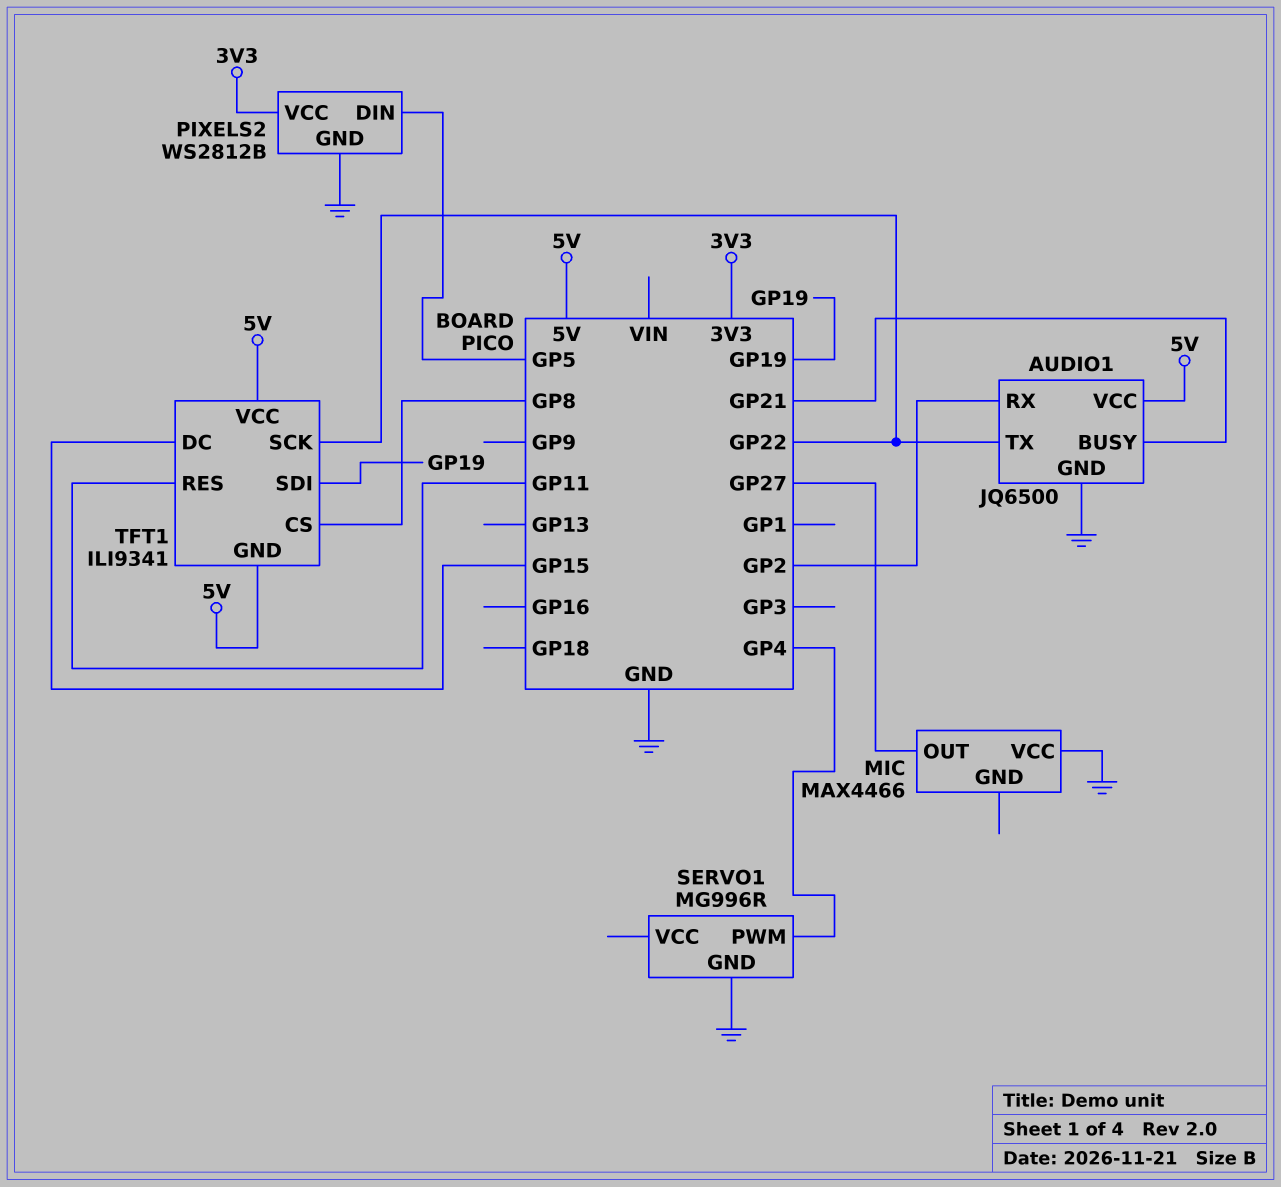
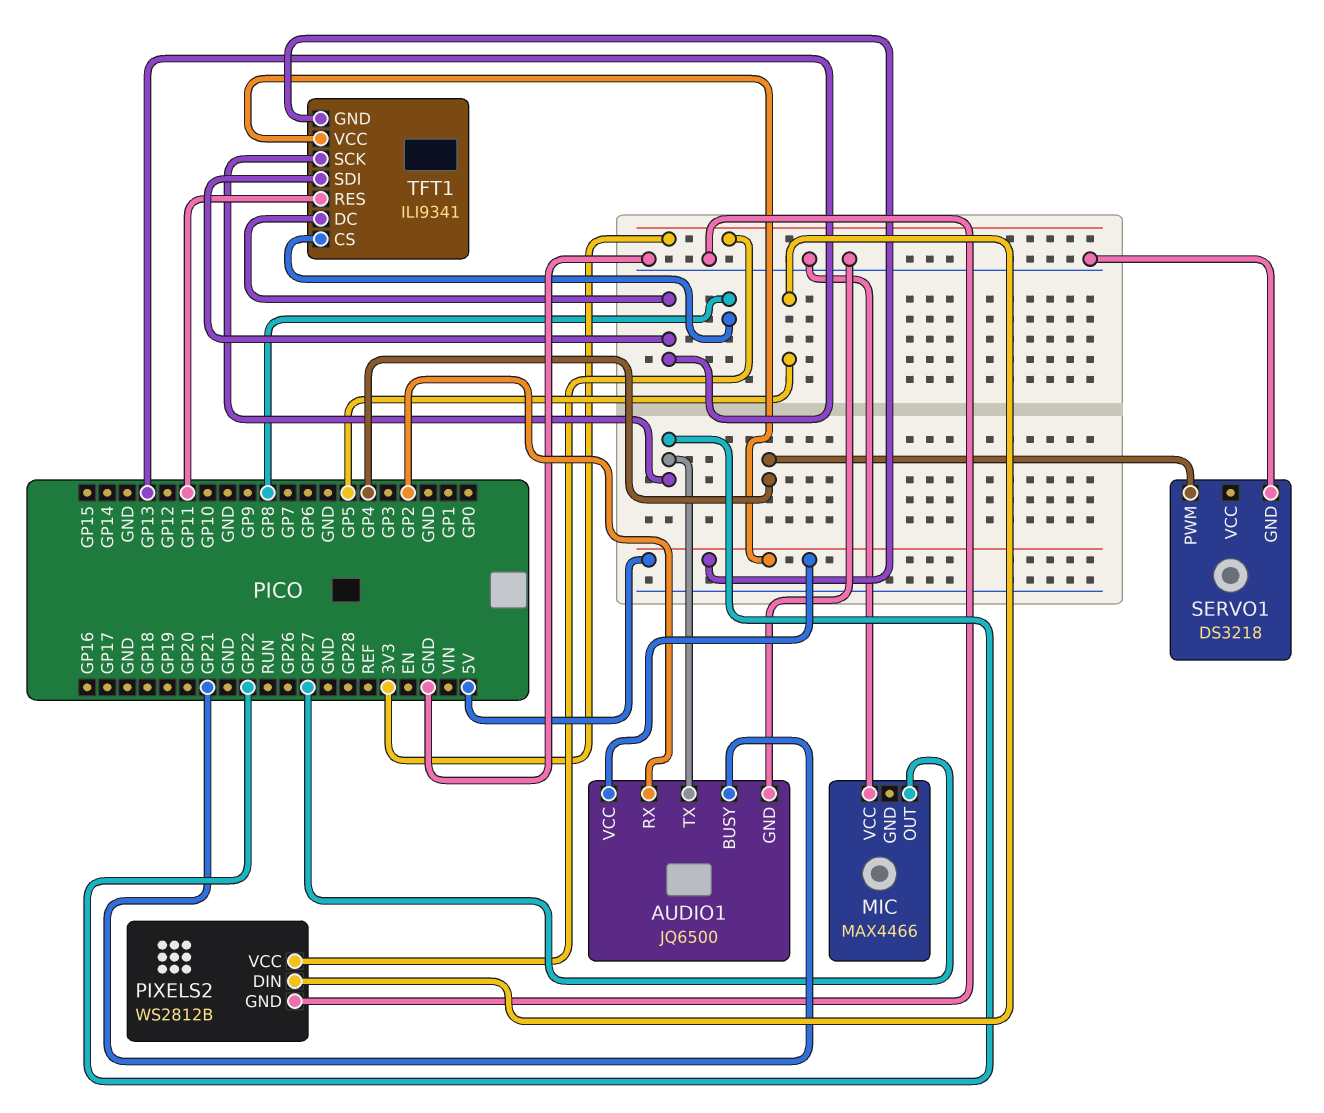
SERVO1: MG996R -> DS3218
TFT1 pin DC: GP15 -> GP13
TFT1 pin SDI: GP19 -> GP13

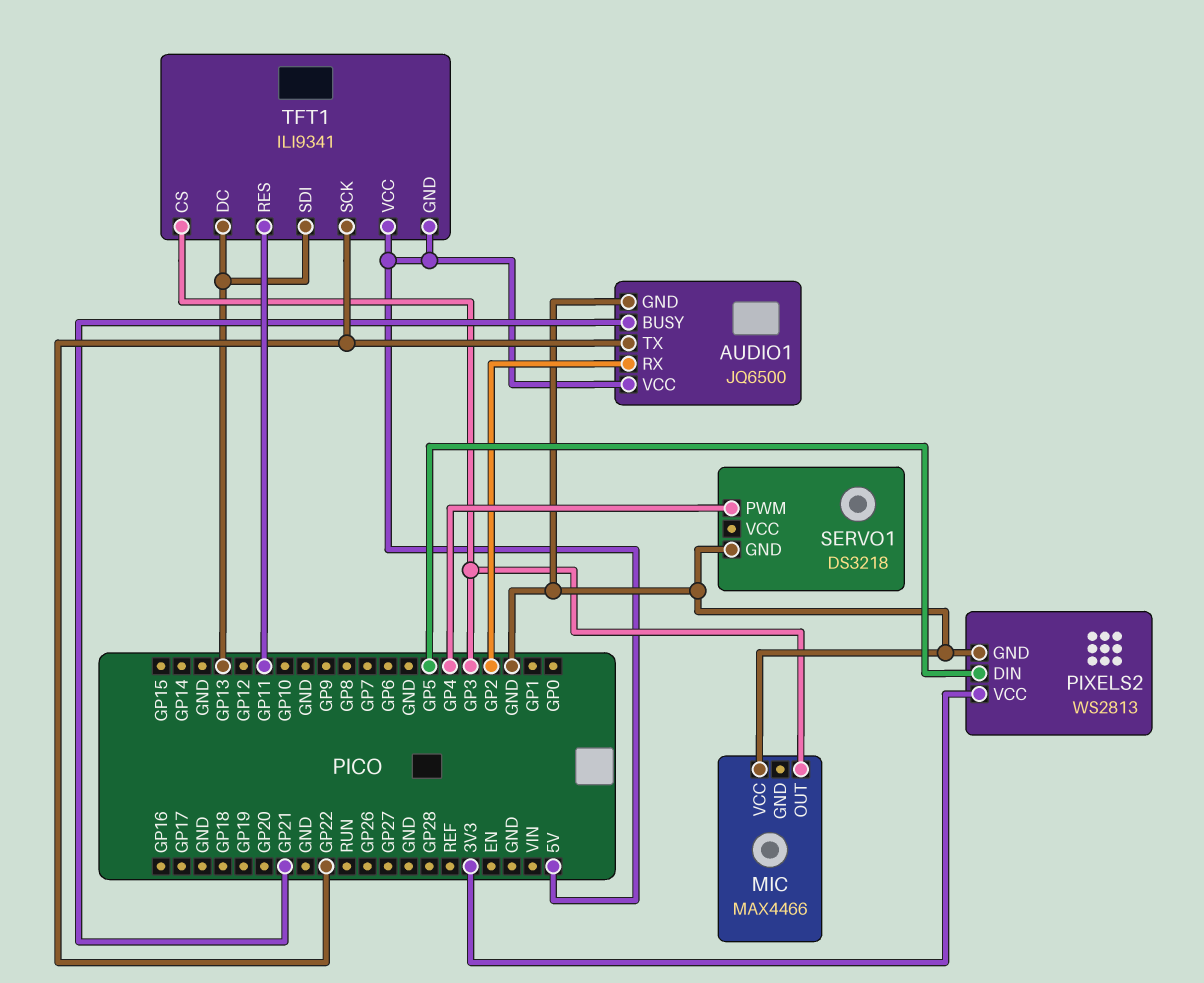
MIC pin OUT: GP27 -> GP3
PIXELS2: WS2812B -> WS2813
TFT1 pin CS: GP8 -> GP3

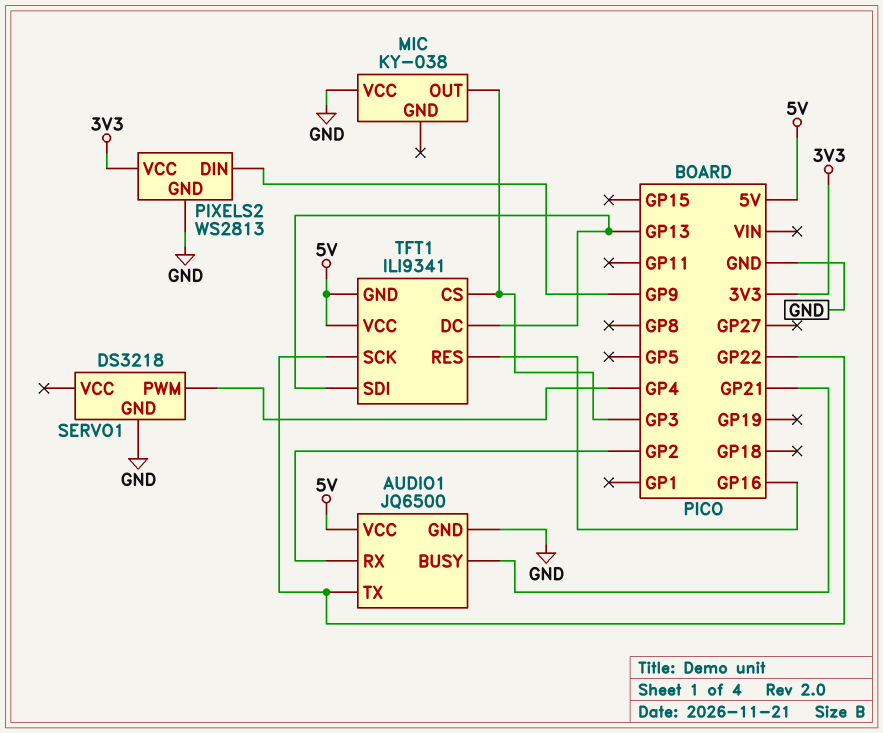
MIC: MAX4466 -> KY-038
PIXELS2 pin DIN: GP5 -> GP9
TFT1 pin RES: GP11 -> GP16

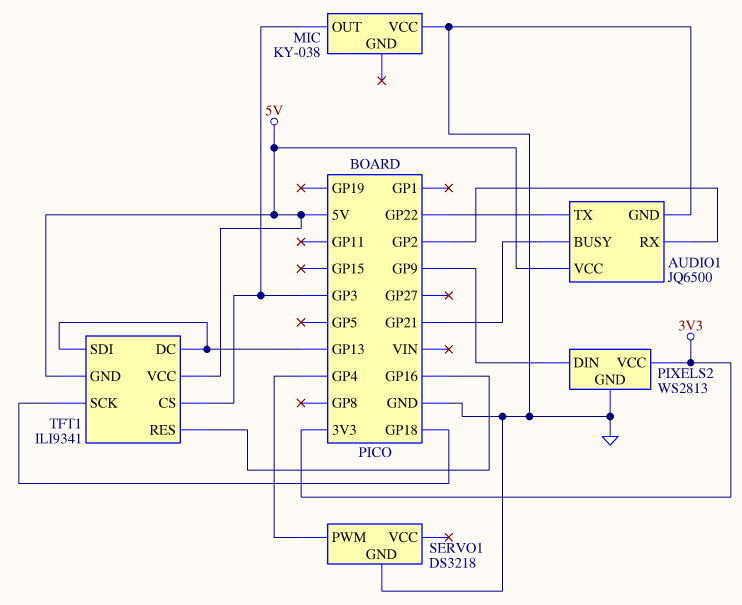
TFT1 pin SCK: GP22 -> GP18

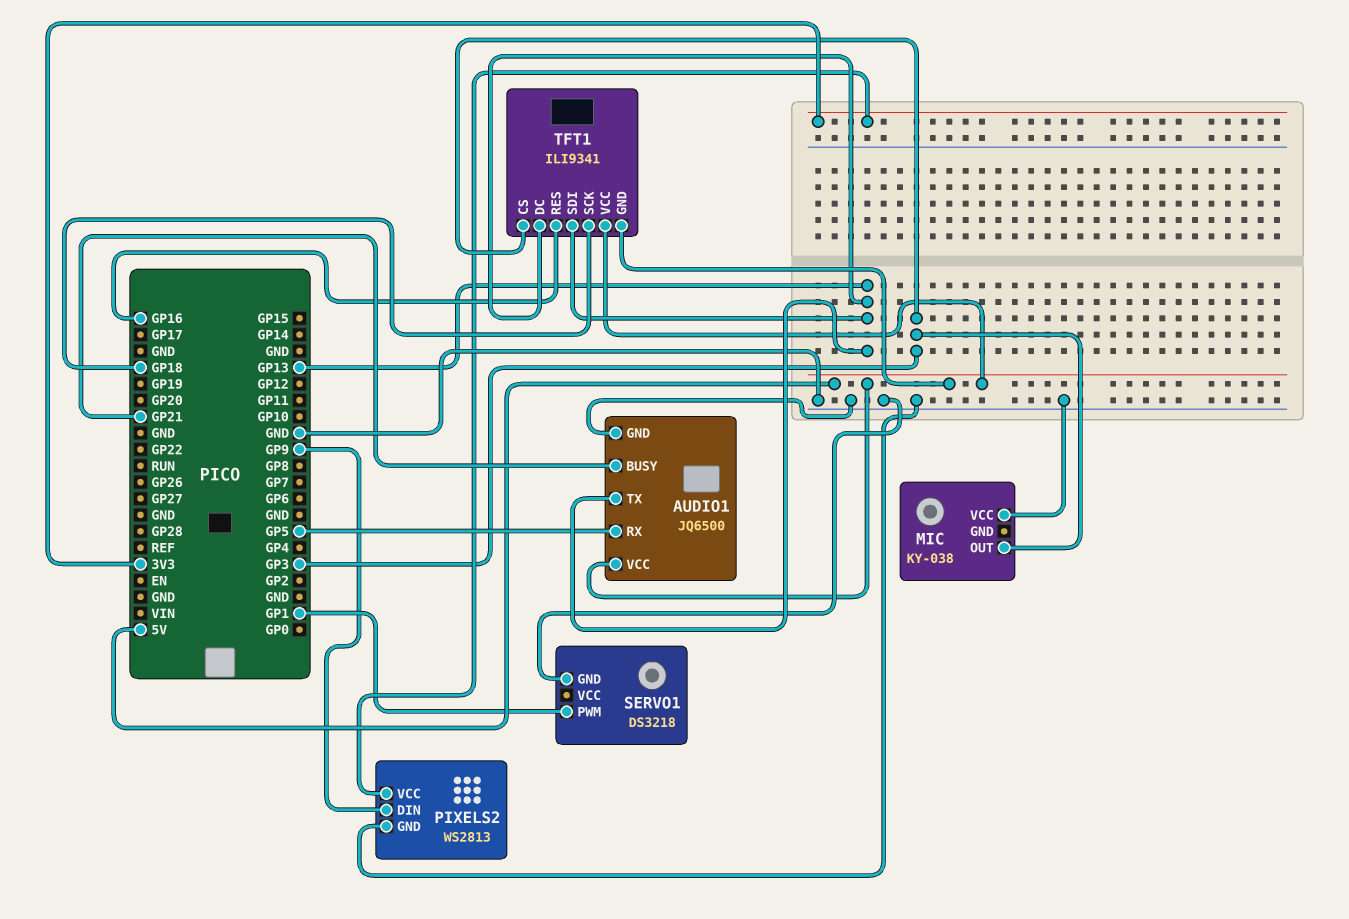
AUDIO1 pin RX: GP2 -> GP5
AUDIO1 pin TX: GP22 -> GP13
SERVO1 pin PWM: GP4 -> GP1

